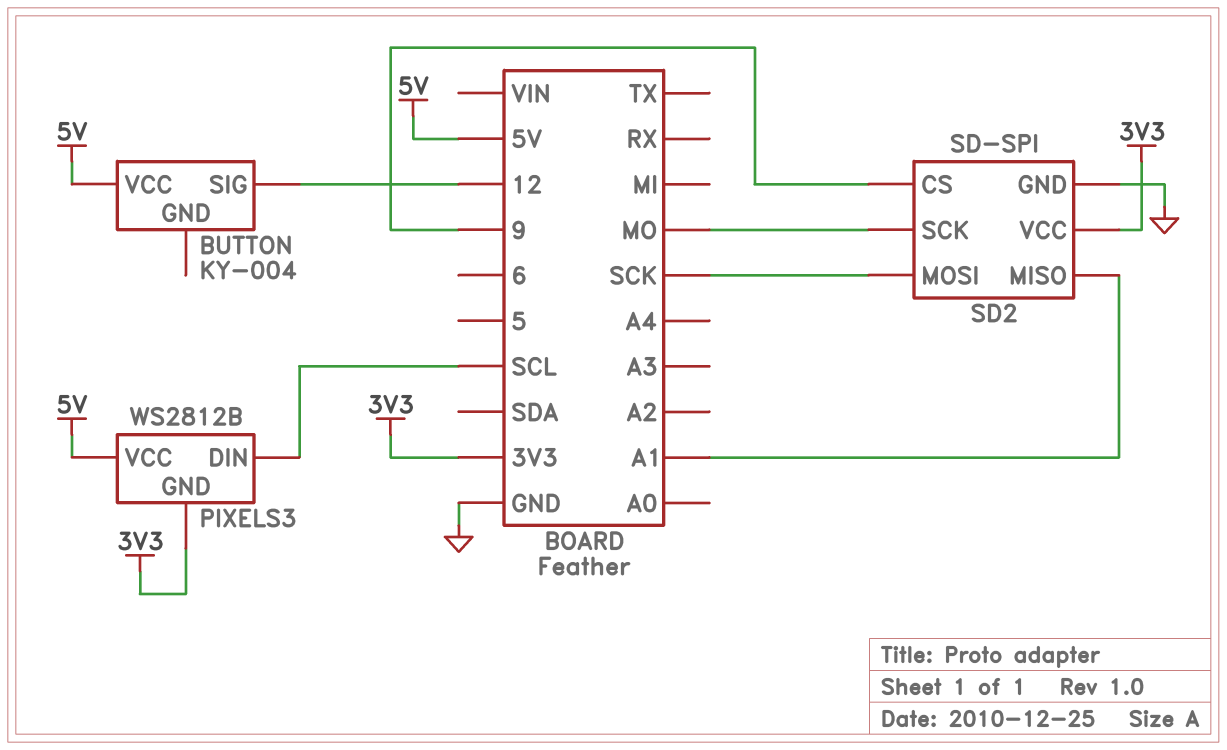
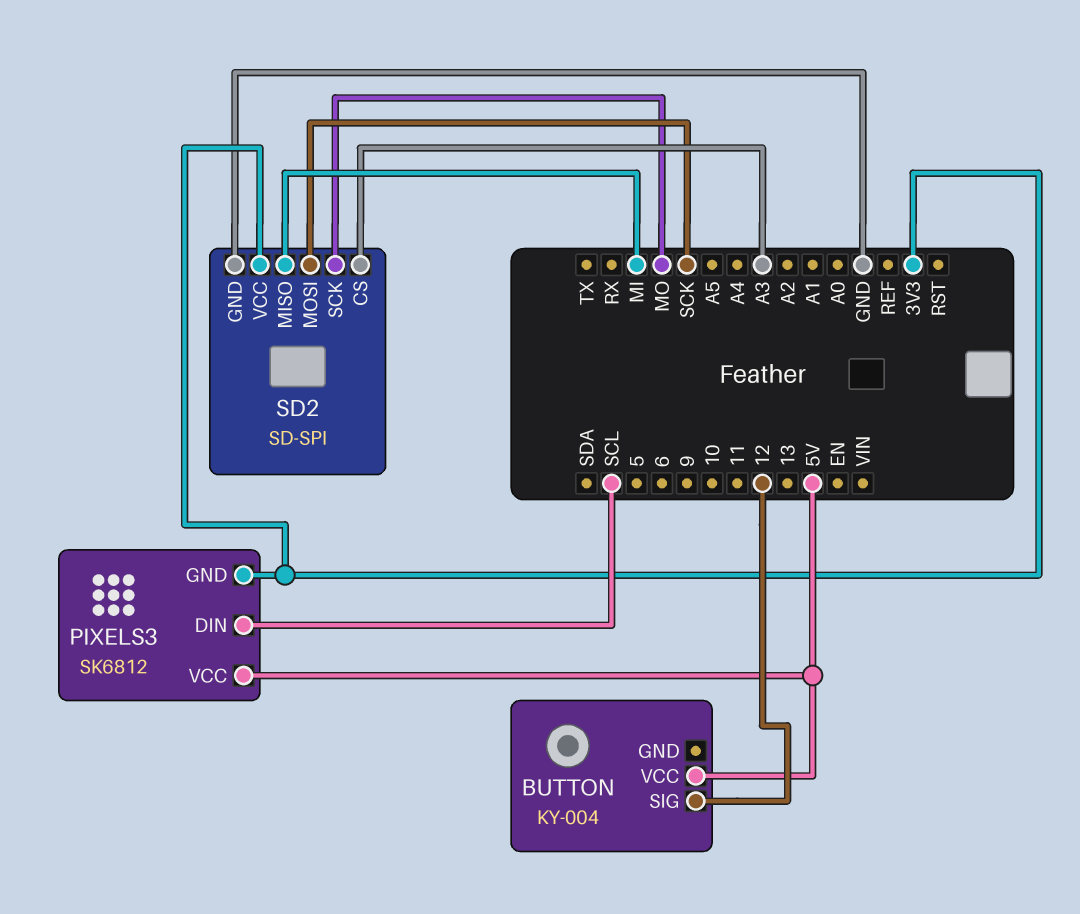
PIXELS3: WS2812B -> SK6812
SD2 pin CS: 9 -> A3
SD2 pin MISO: A1 -> MI

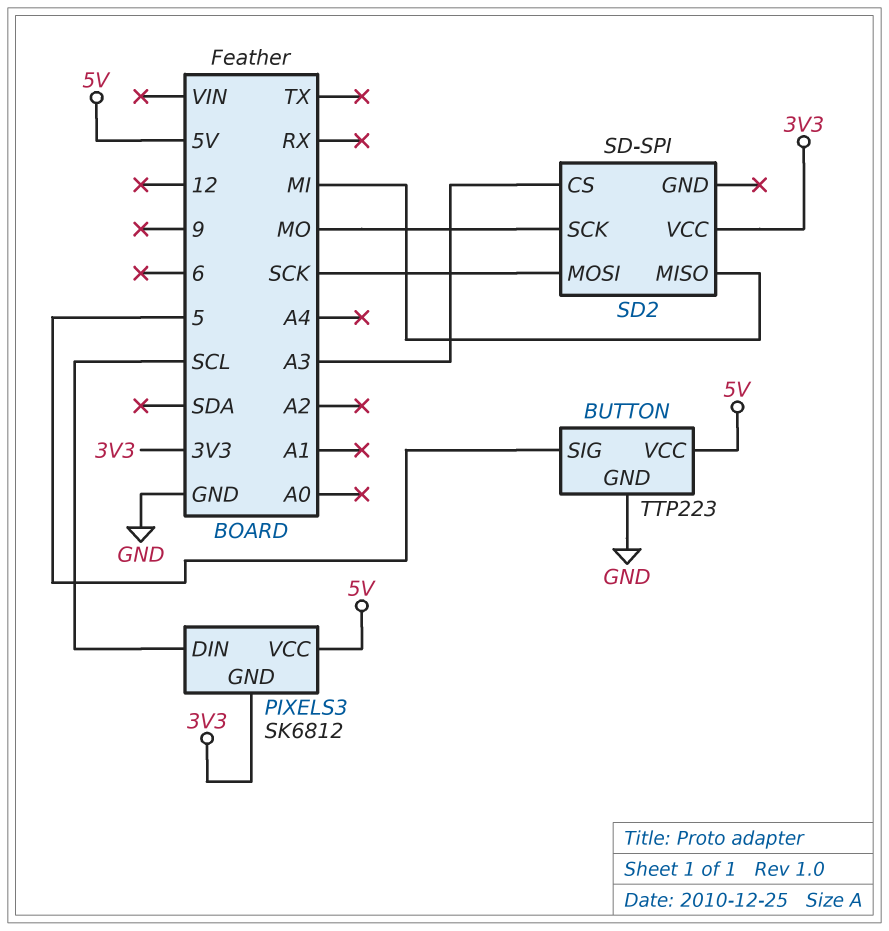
BUTTON: KY-004 -> TTP223
BUTTON pin GND: none -> GND
BUTTON pin SIG: 12 -> 5
SD2 pin GND: GND -> none

